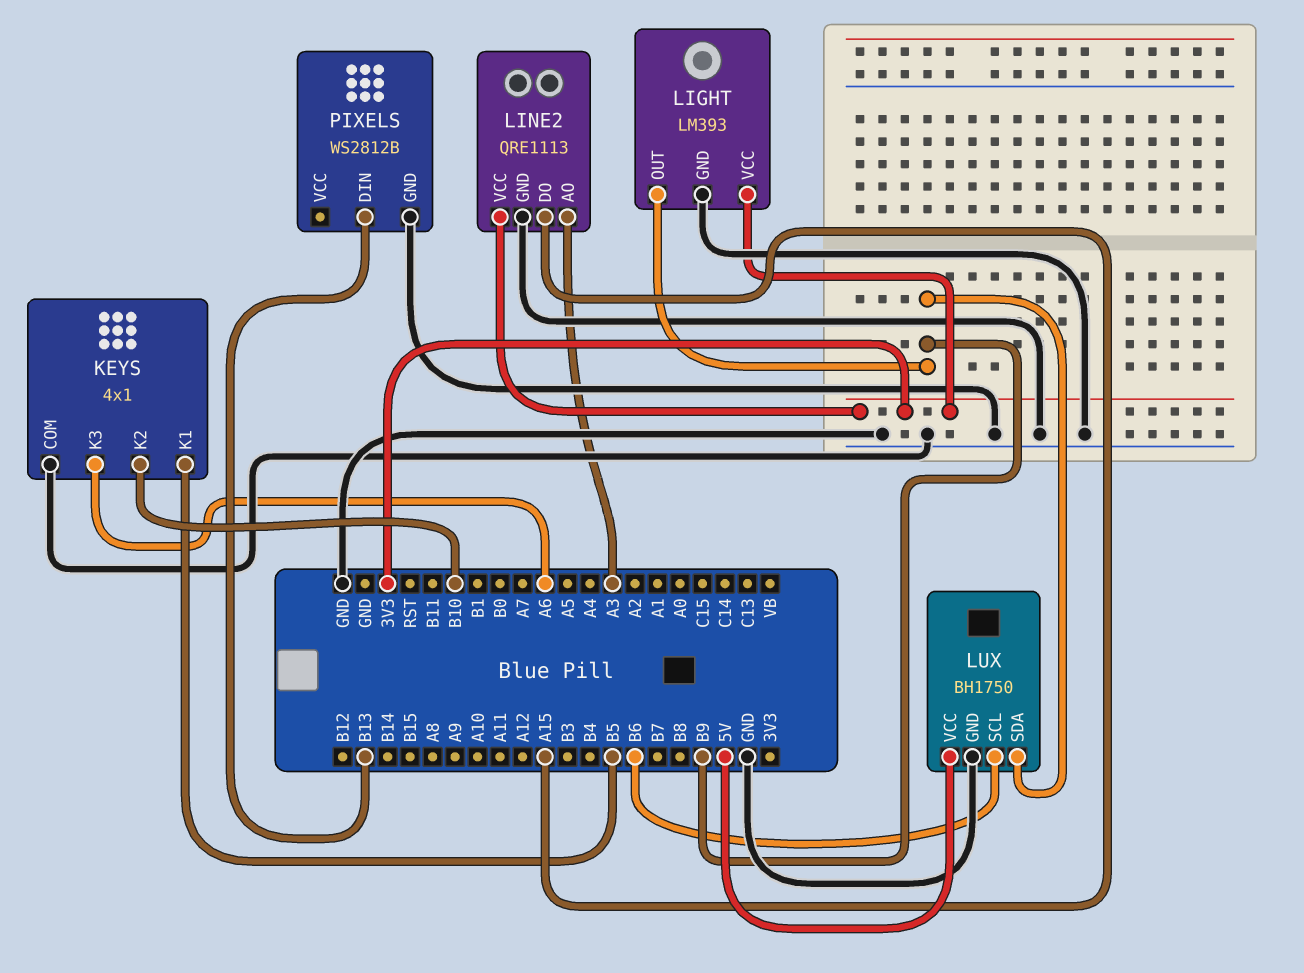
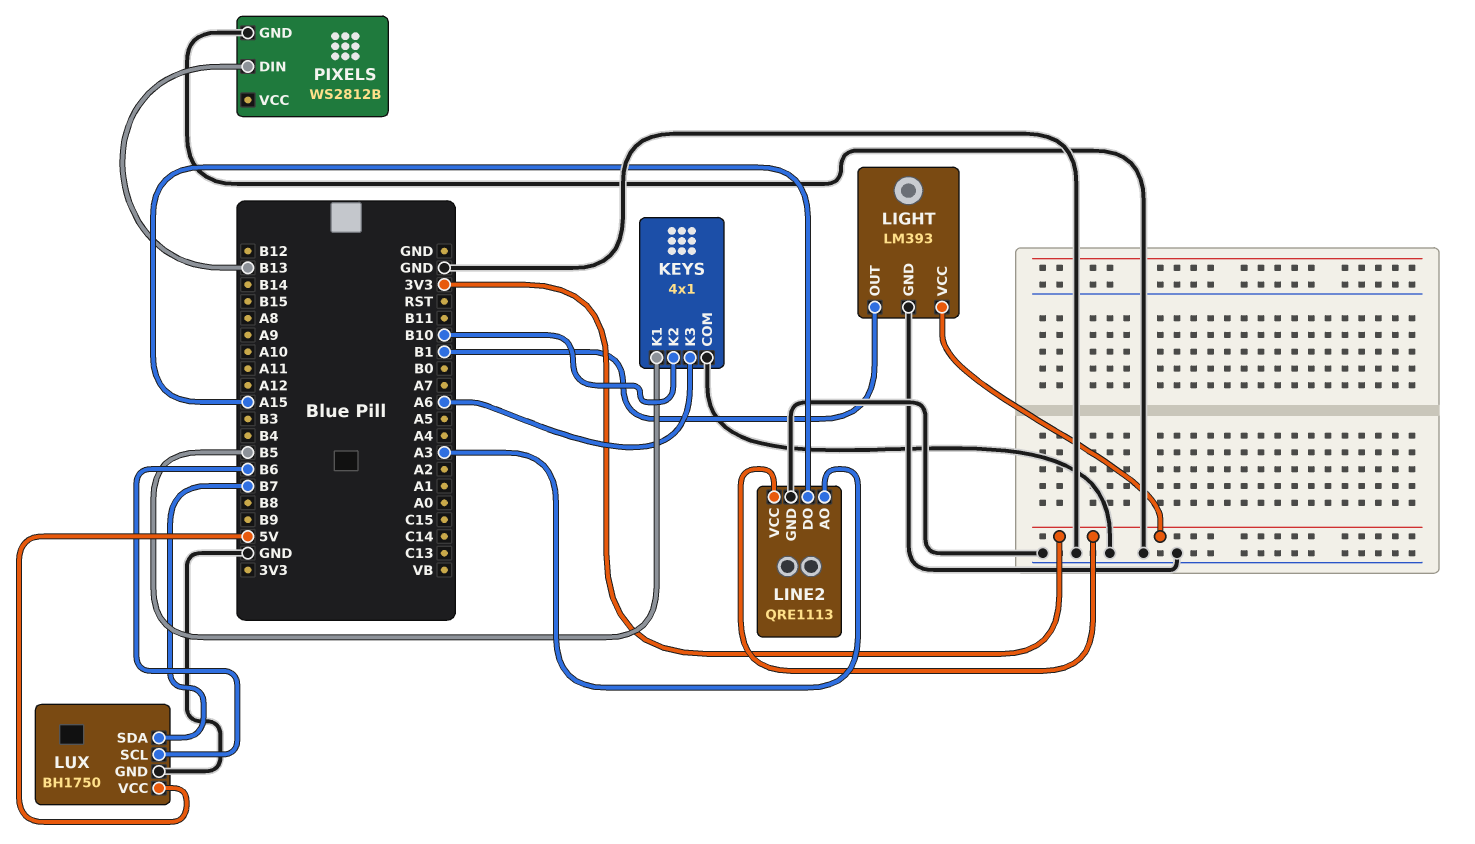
LIGHT pin OUT: B9 -> B1
LUX pin SDA: B9 -> B7

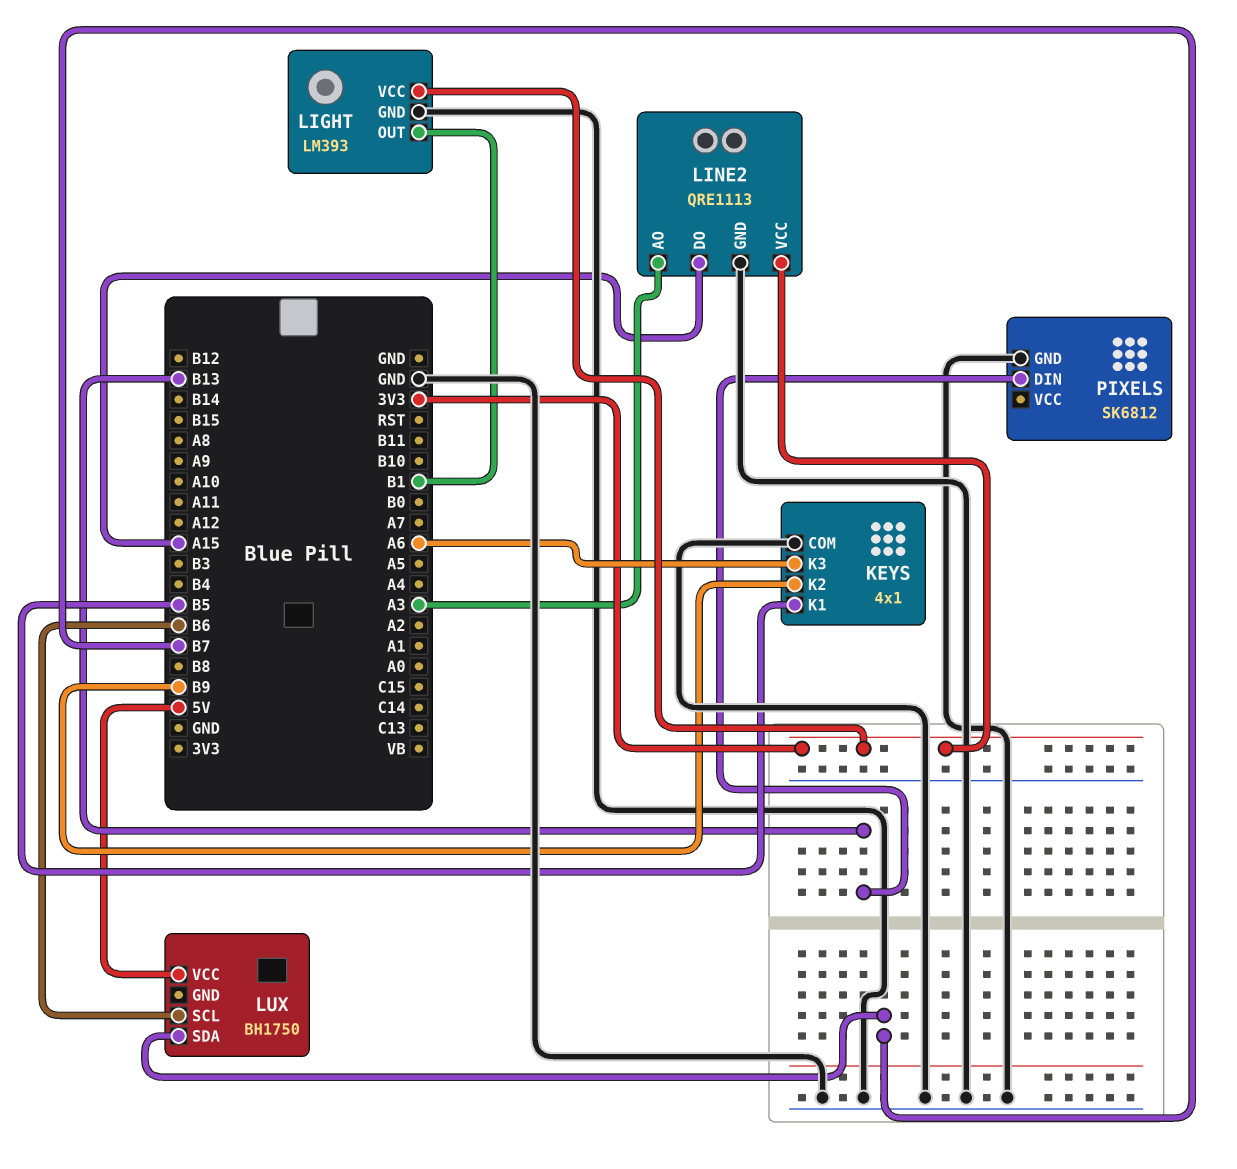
KEYS pin K2: B10 -> B9
LUX pin GND: GND -> none
PIXELS: WS2812B -> SK6812

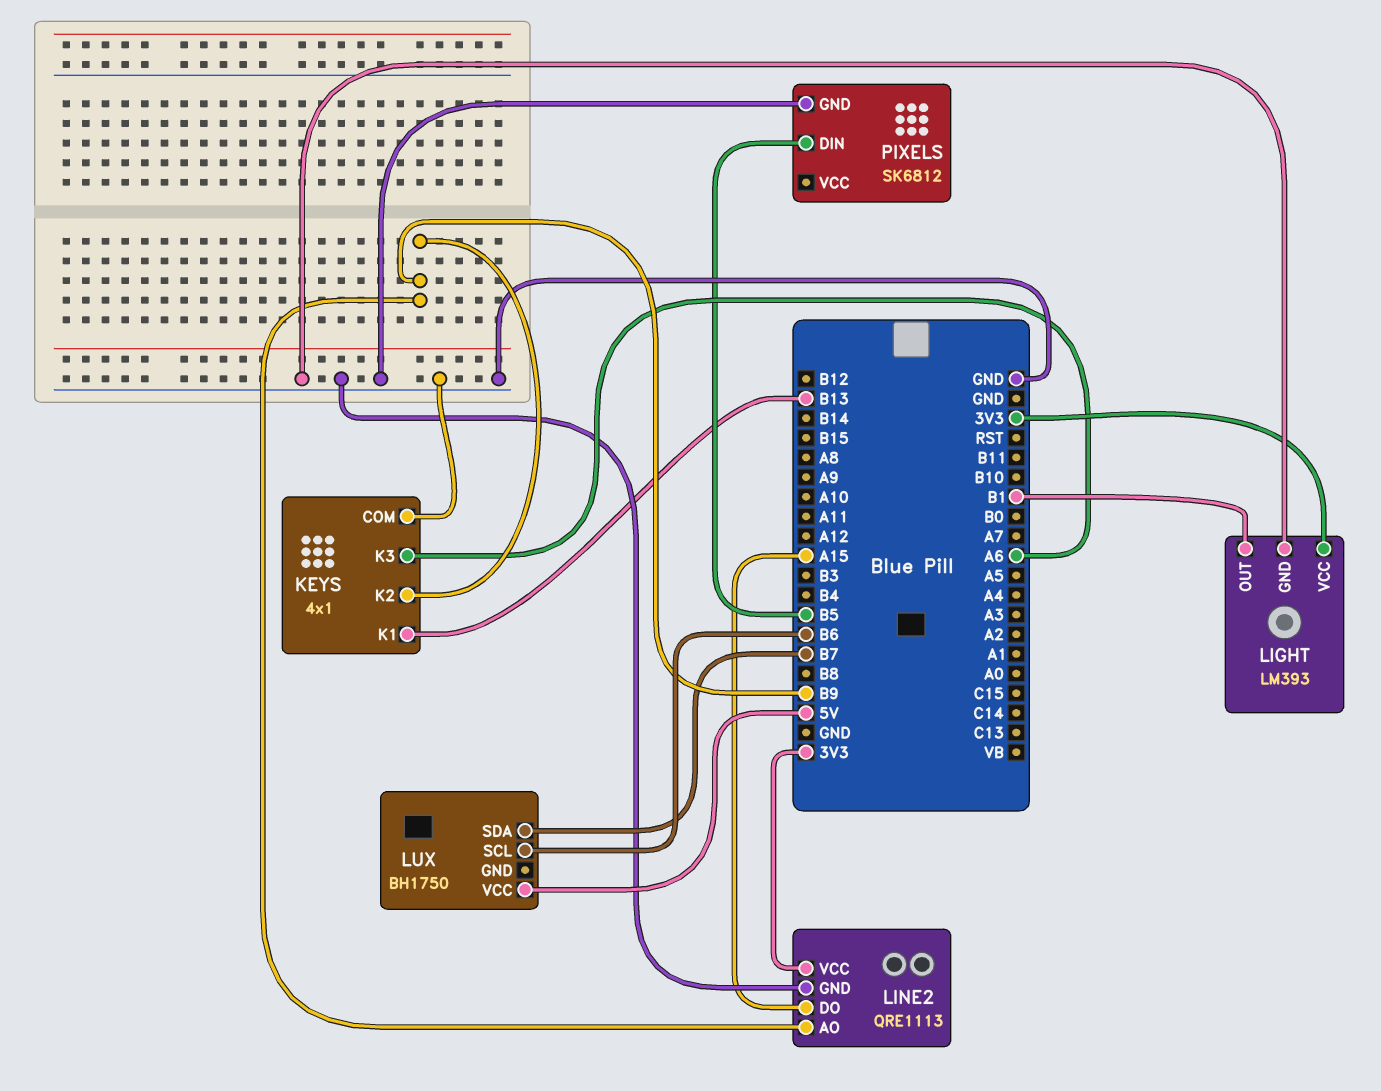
KEYS pin K1: B5 -> B13
LINE2 pin AO: A3 -> B9
PIXELS pin DIN: B13 -> B5

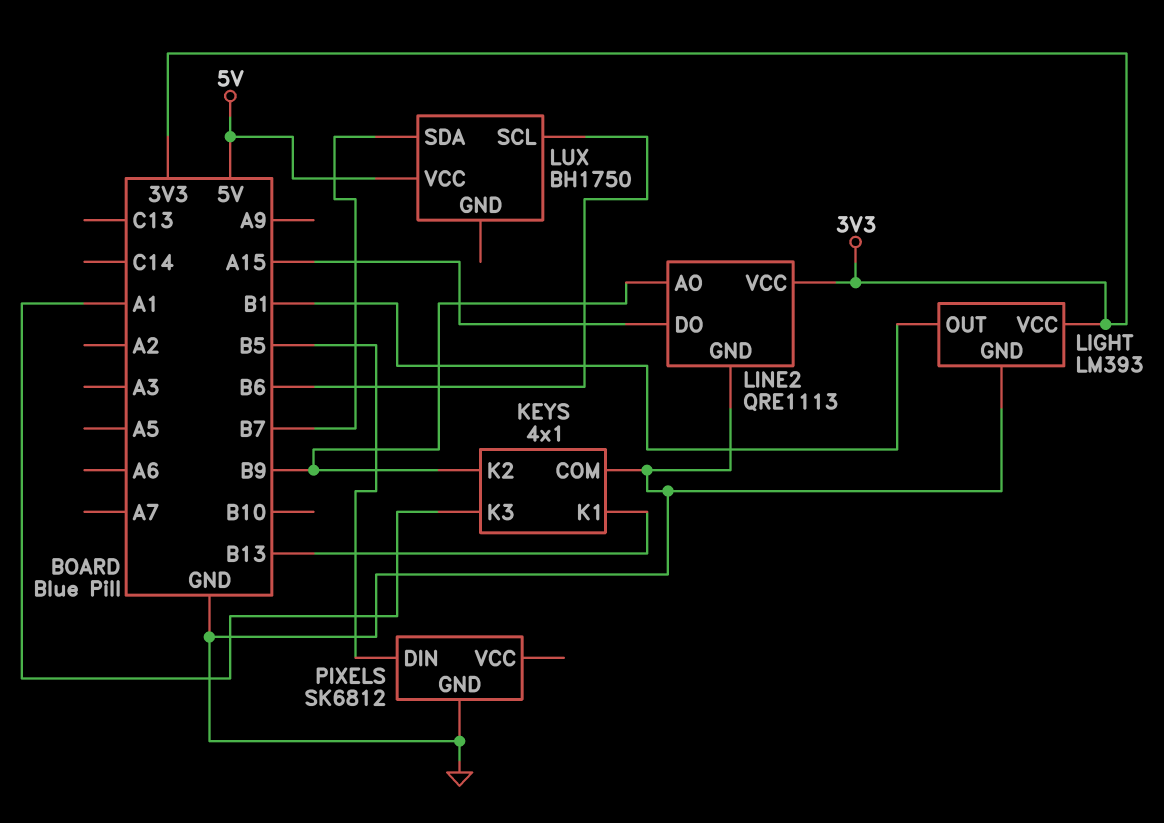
KEYS pin K3: A6 -> A1

